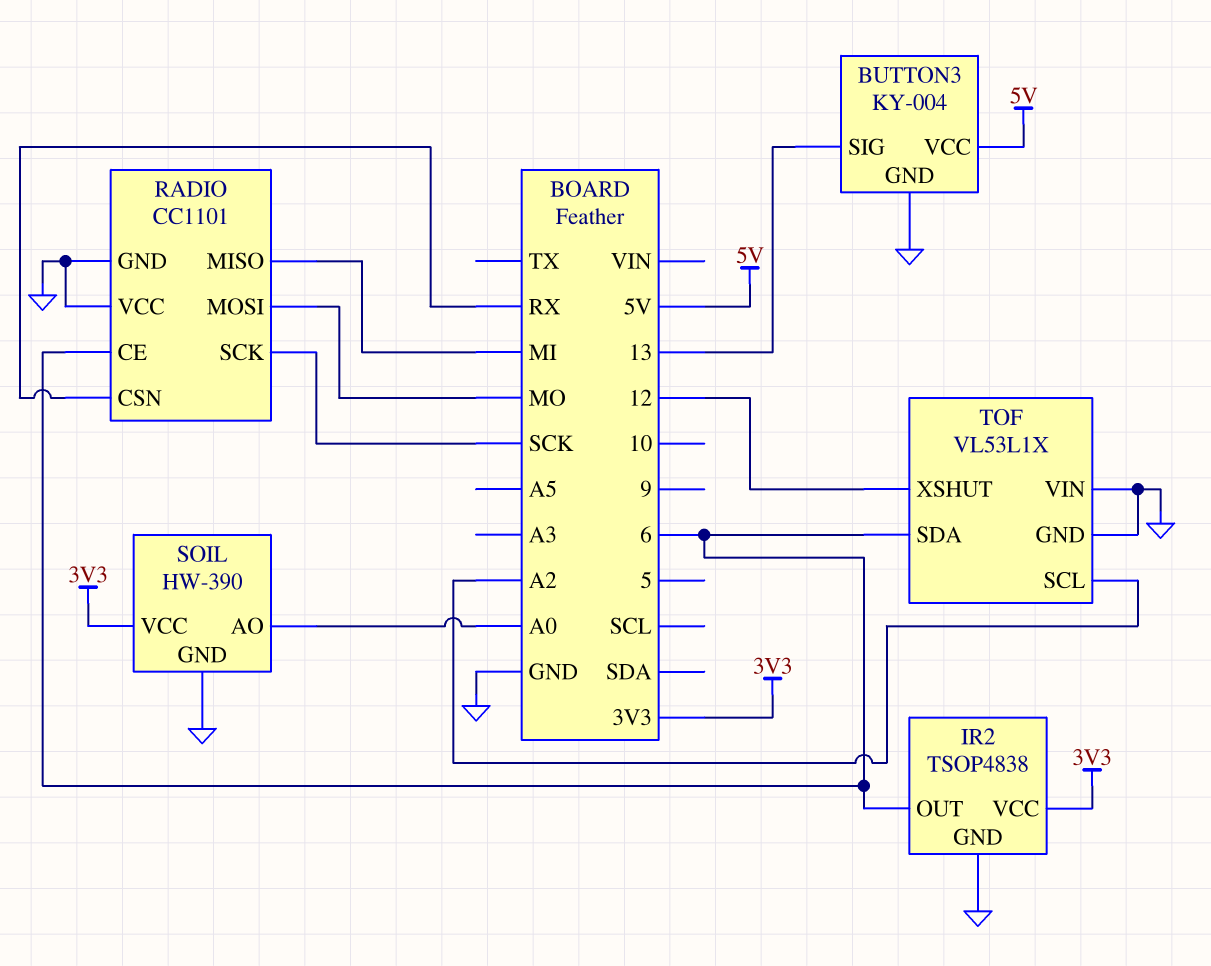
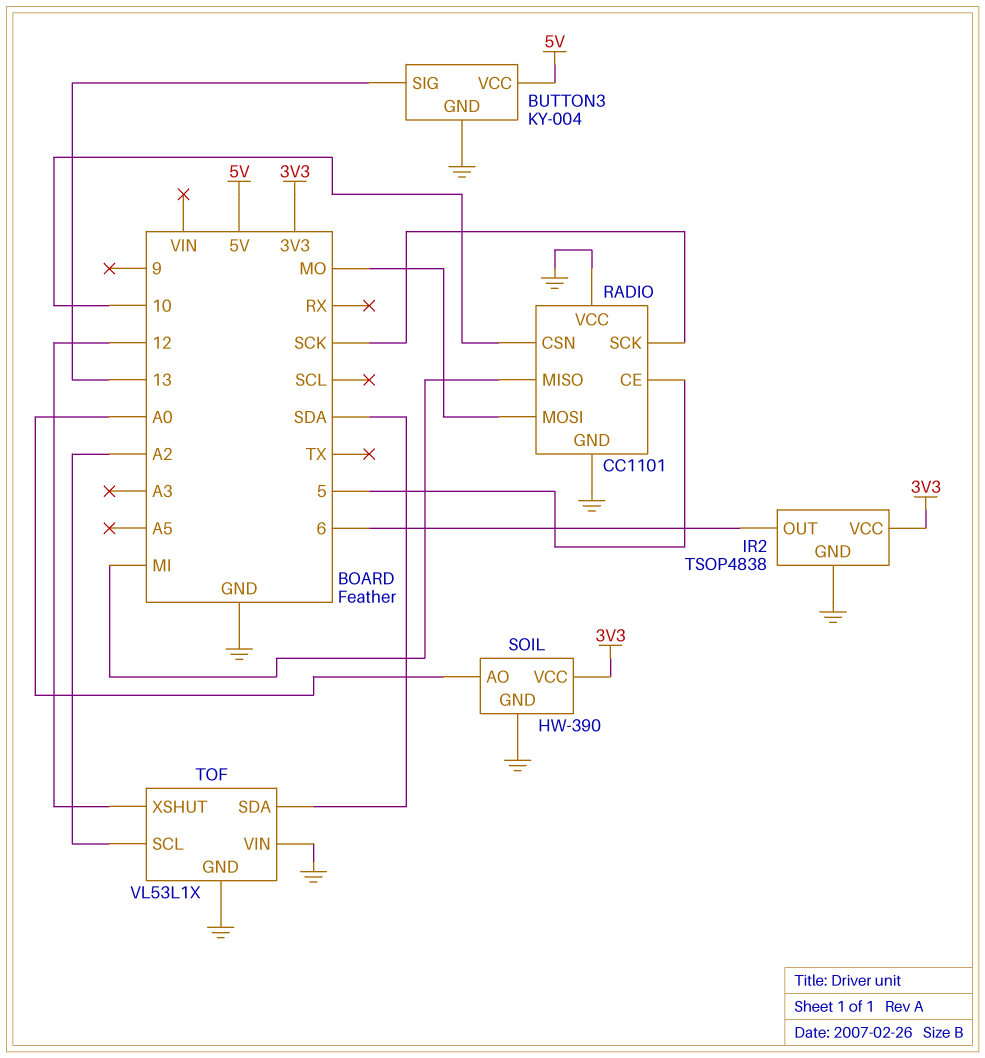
RADIO pin CE: 6 -> 5
RADIO pin CSN: RX -> 10
TOF pin SDA: 6 -> SDA

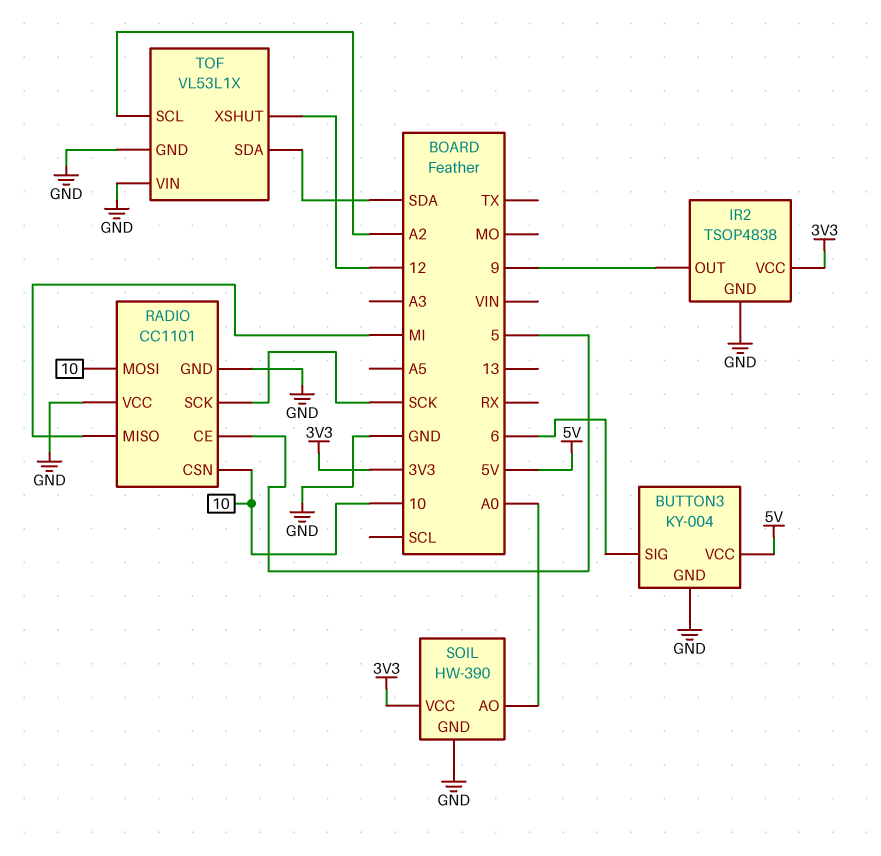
BUTTON3 pin SIG: 13 -> 6
IR2 pin OUT: 6 -> 9
RADIO pin MOSI: MO -> 10

